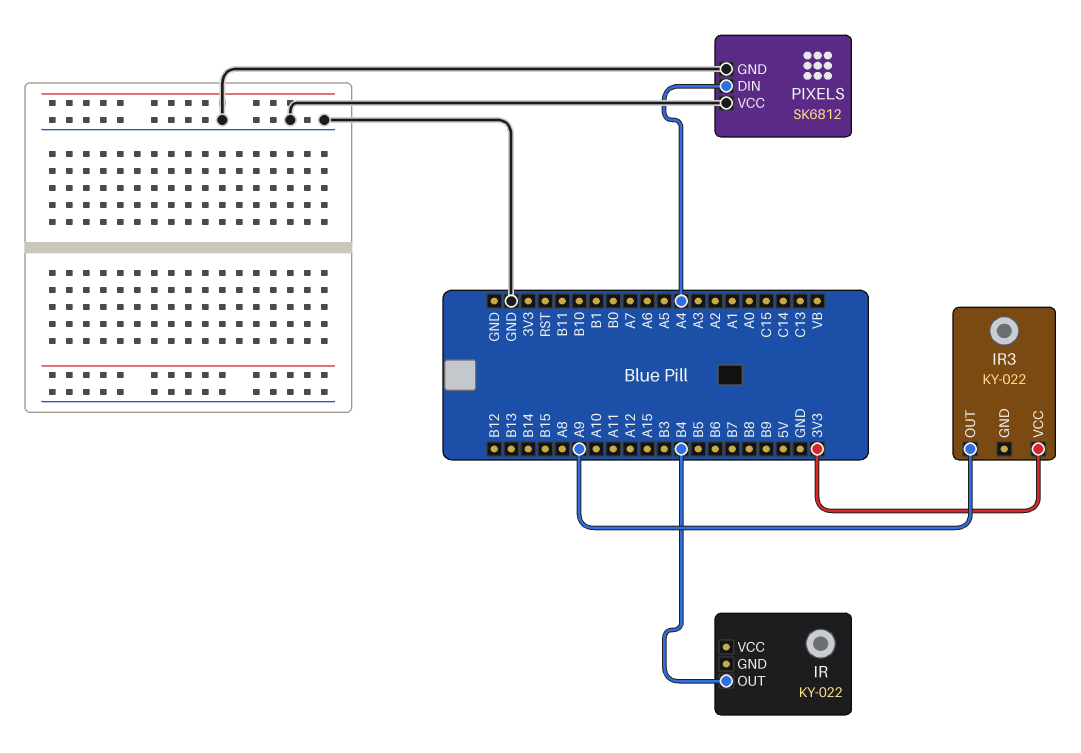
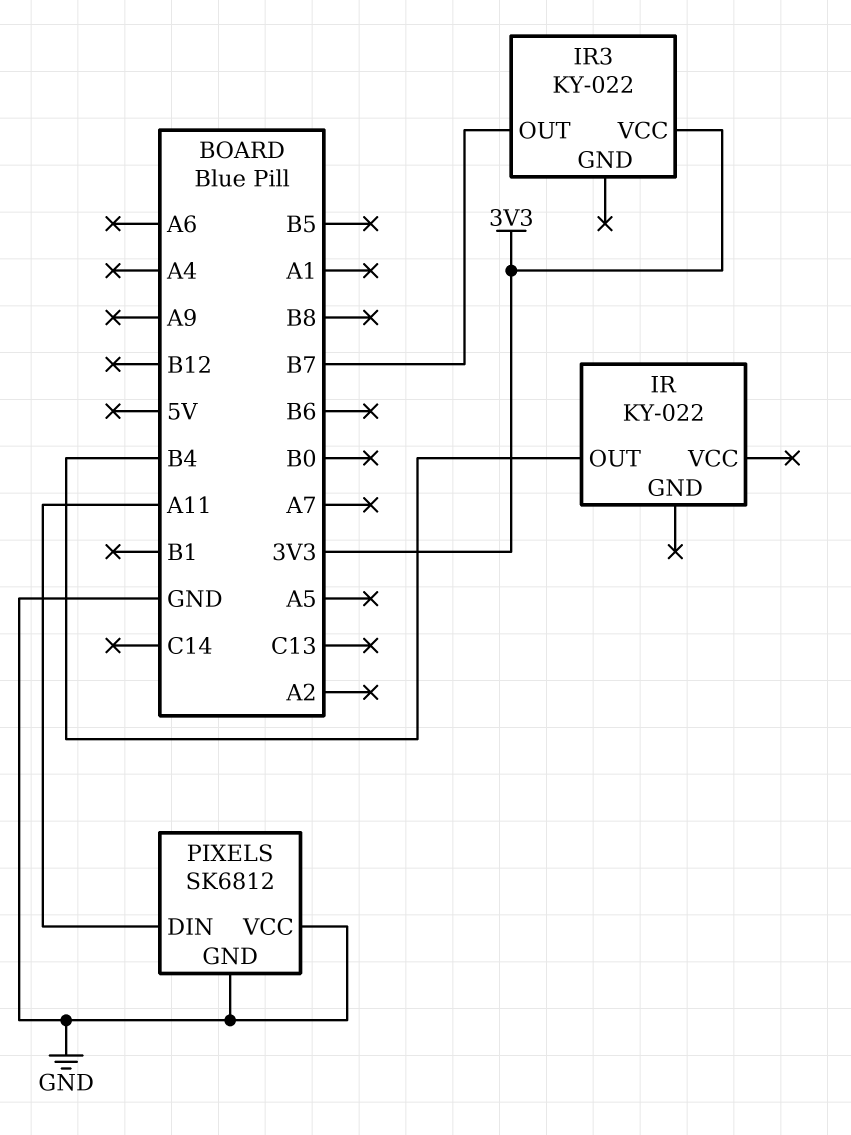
IR3 pin OUT: A9 -> B7
PIXELS pin DIN: A4 -> A11

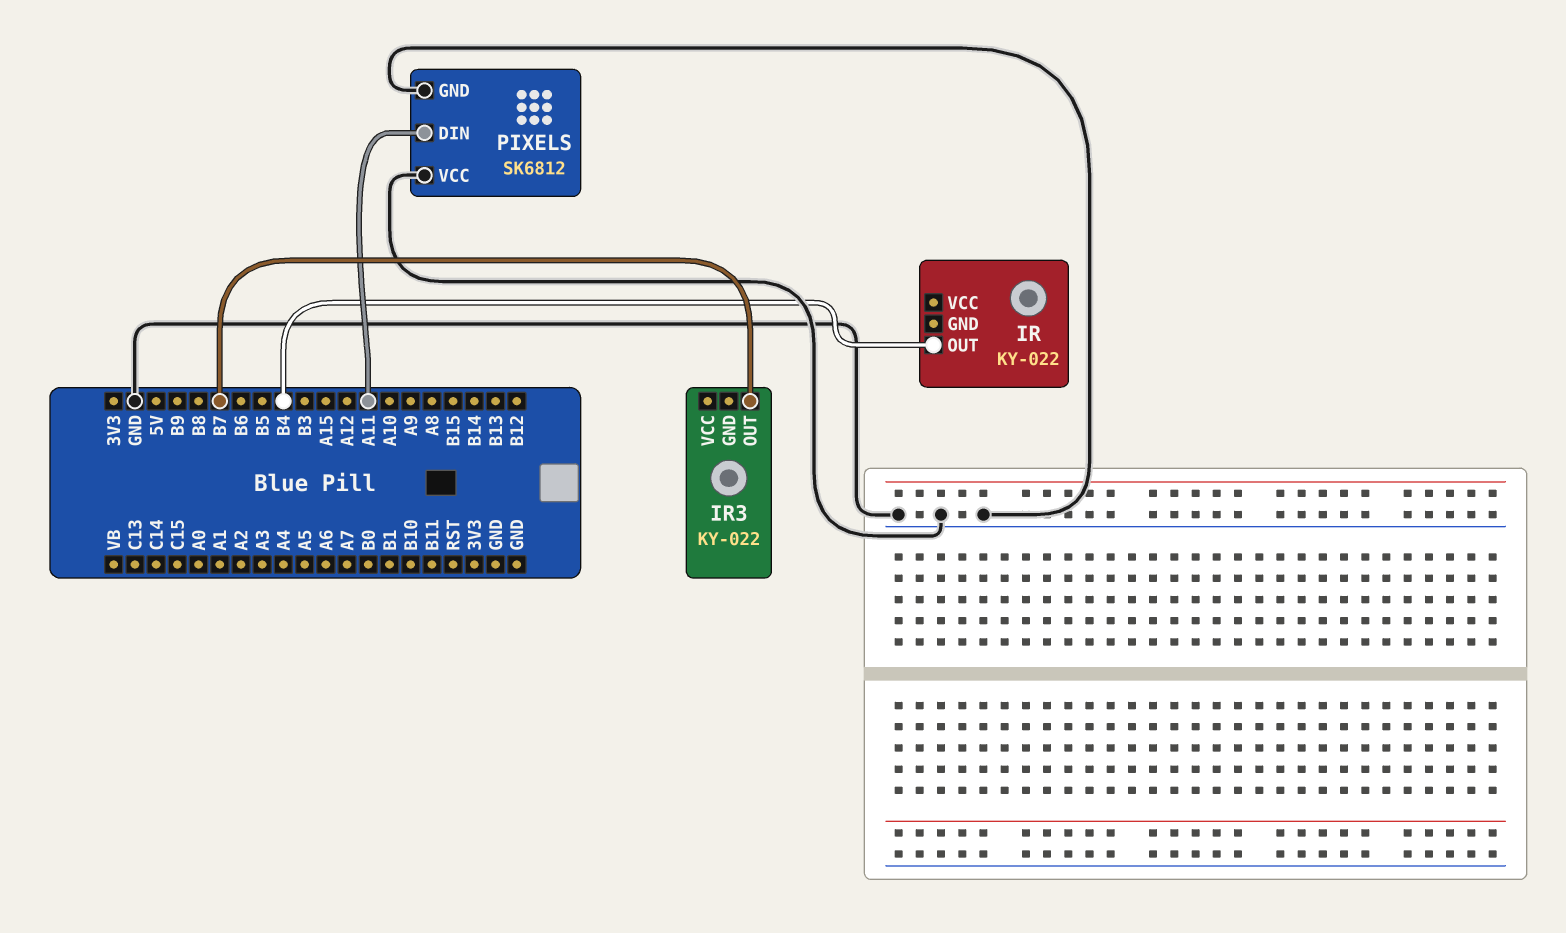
IR3 pin VCC: 3V3 -> none

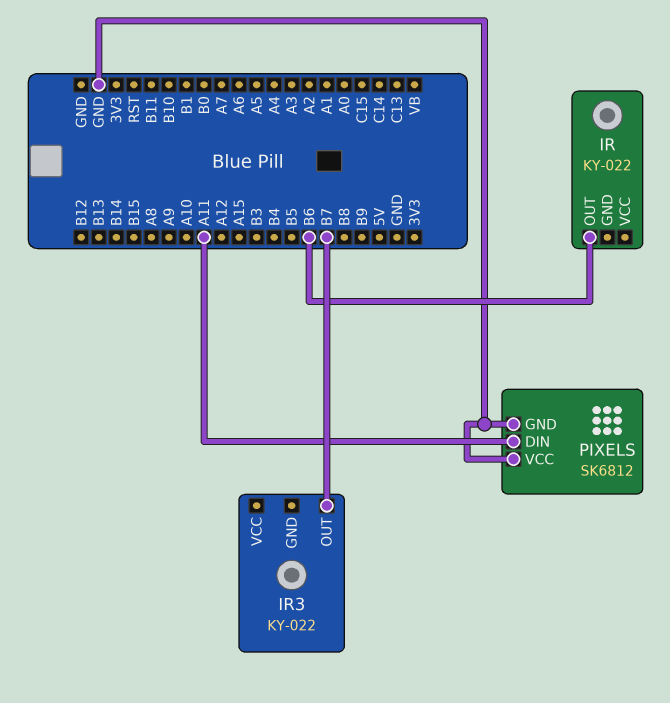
IR pin OUT: B4 -> B6

